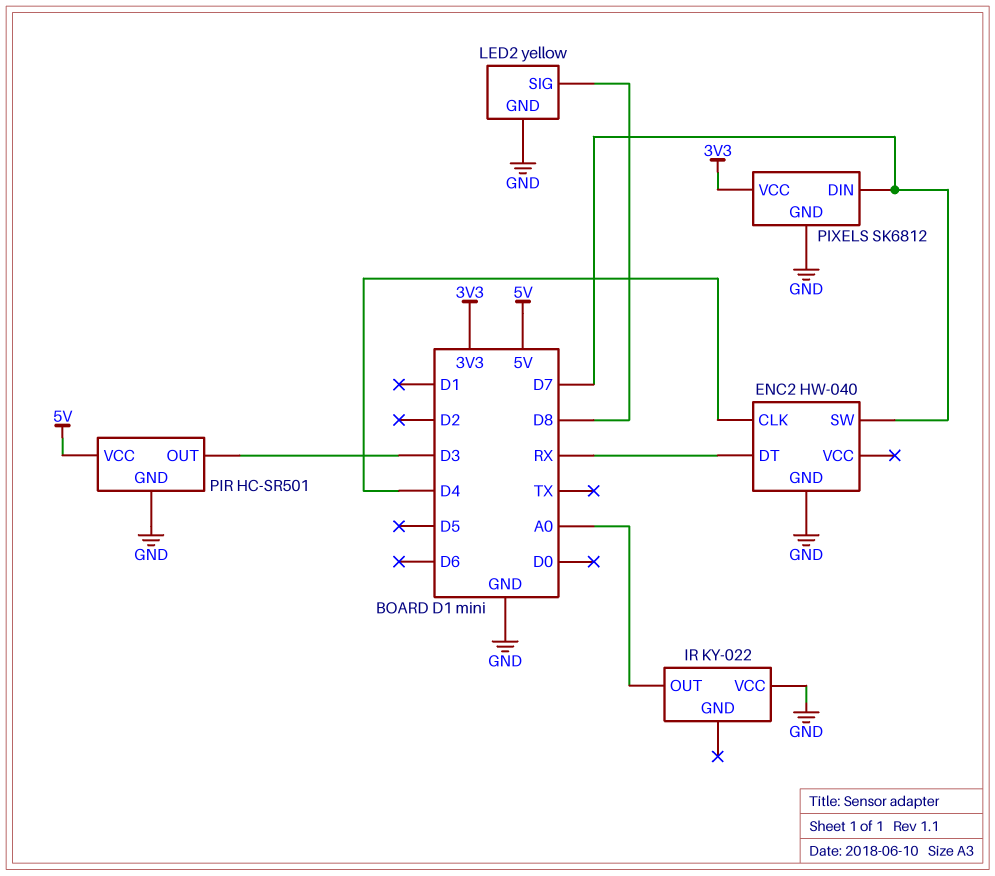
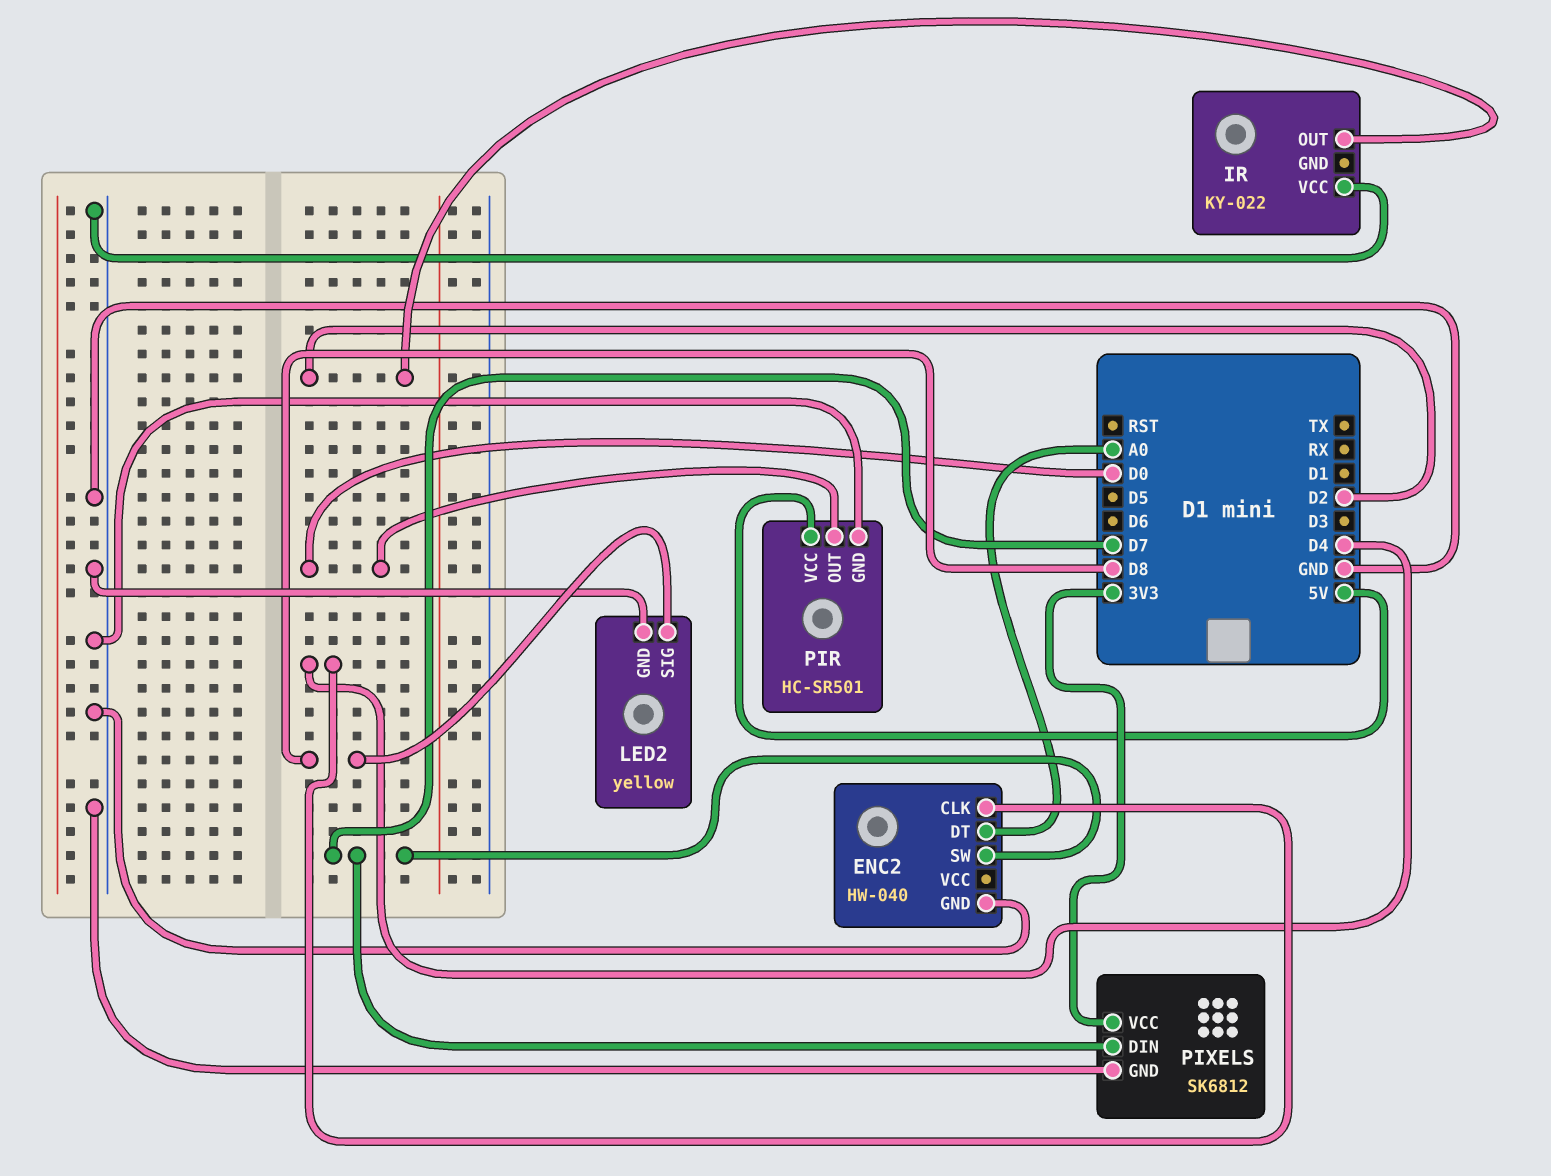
ENC2 pin DT: RX -> A0
IR pin OUT: A0 -> D2
PIR pin OUT: D3 -> D0

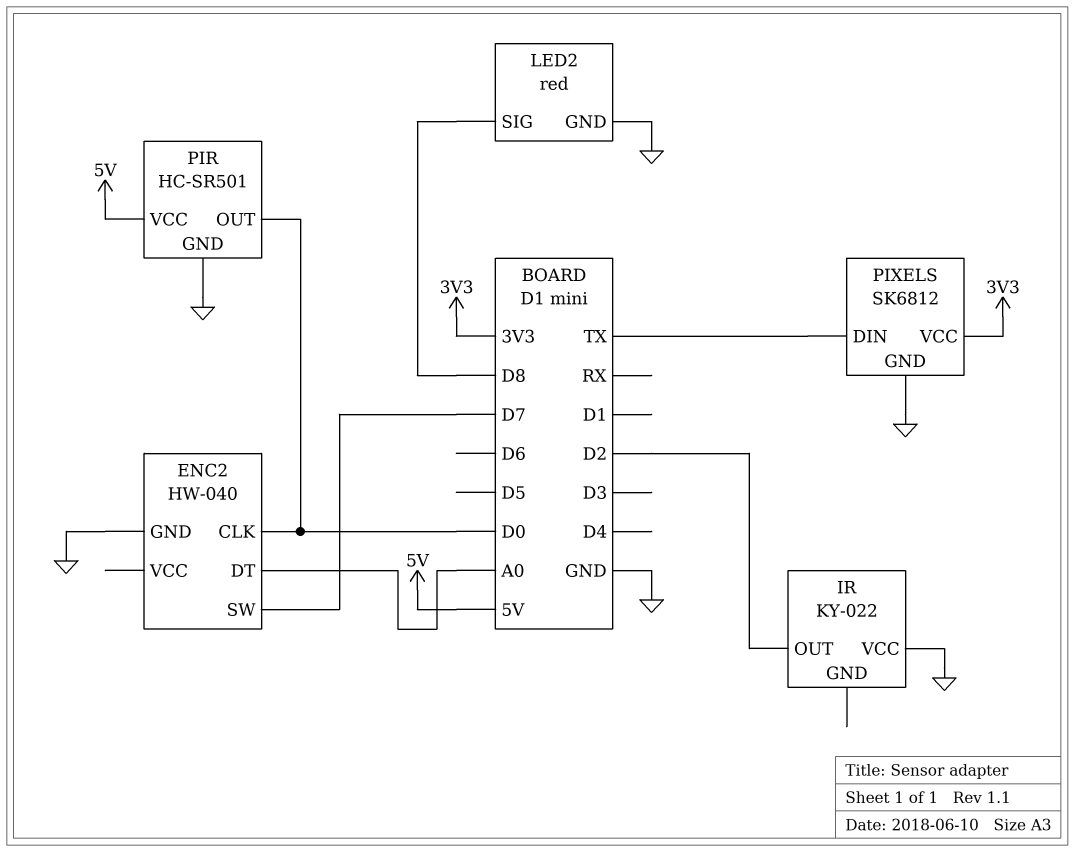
ENC2 pin CLK: D4 -> D0
LED2: yellow -> red
PIXELS pin DIN: D7 -> TX

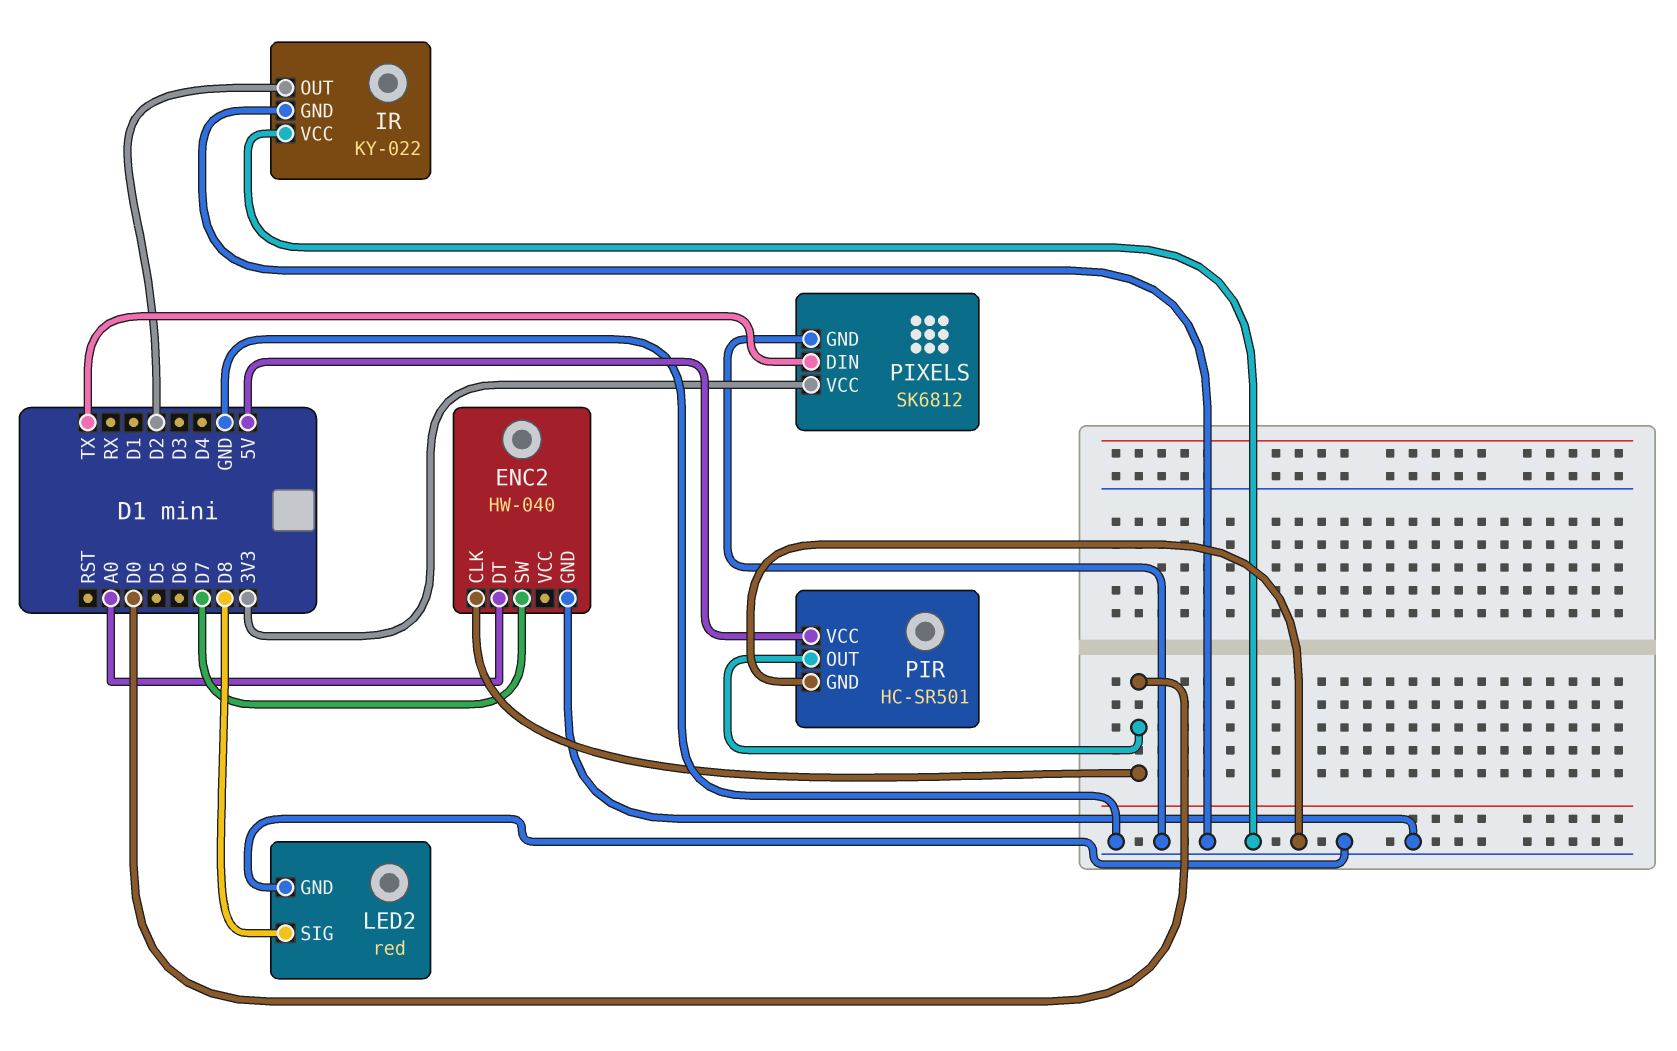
IR pin GND: none -> GND

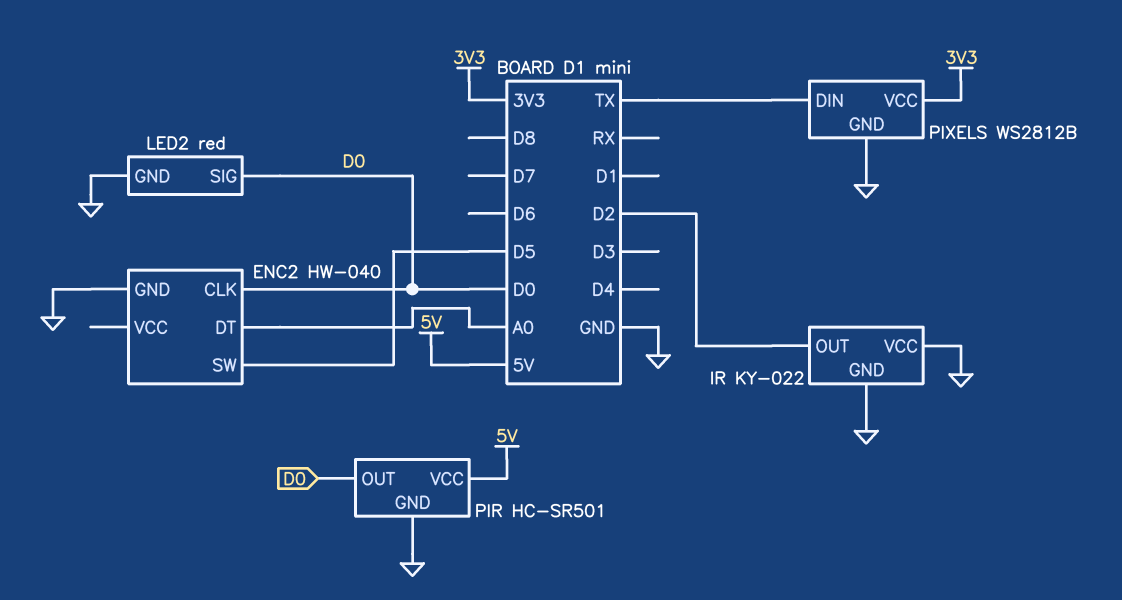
ENC2 pin SW: D7 -> D5
LED2 pin SIG: D8 -> D0
PIXELS: SK6812 -> WS2812B

